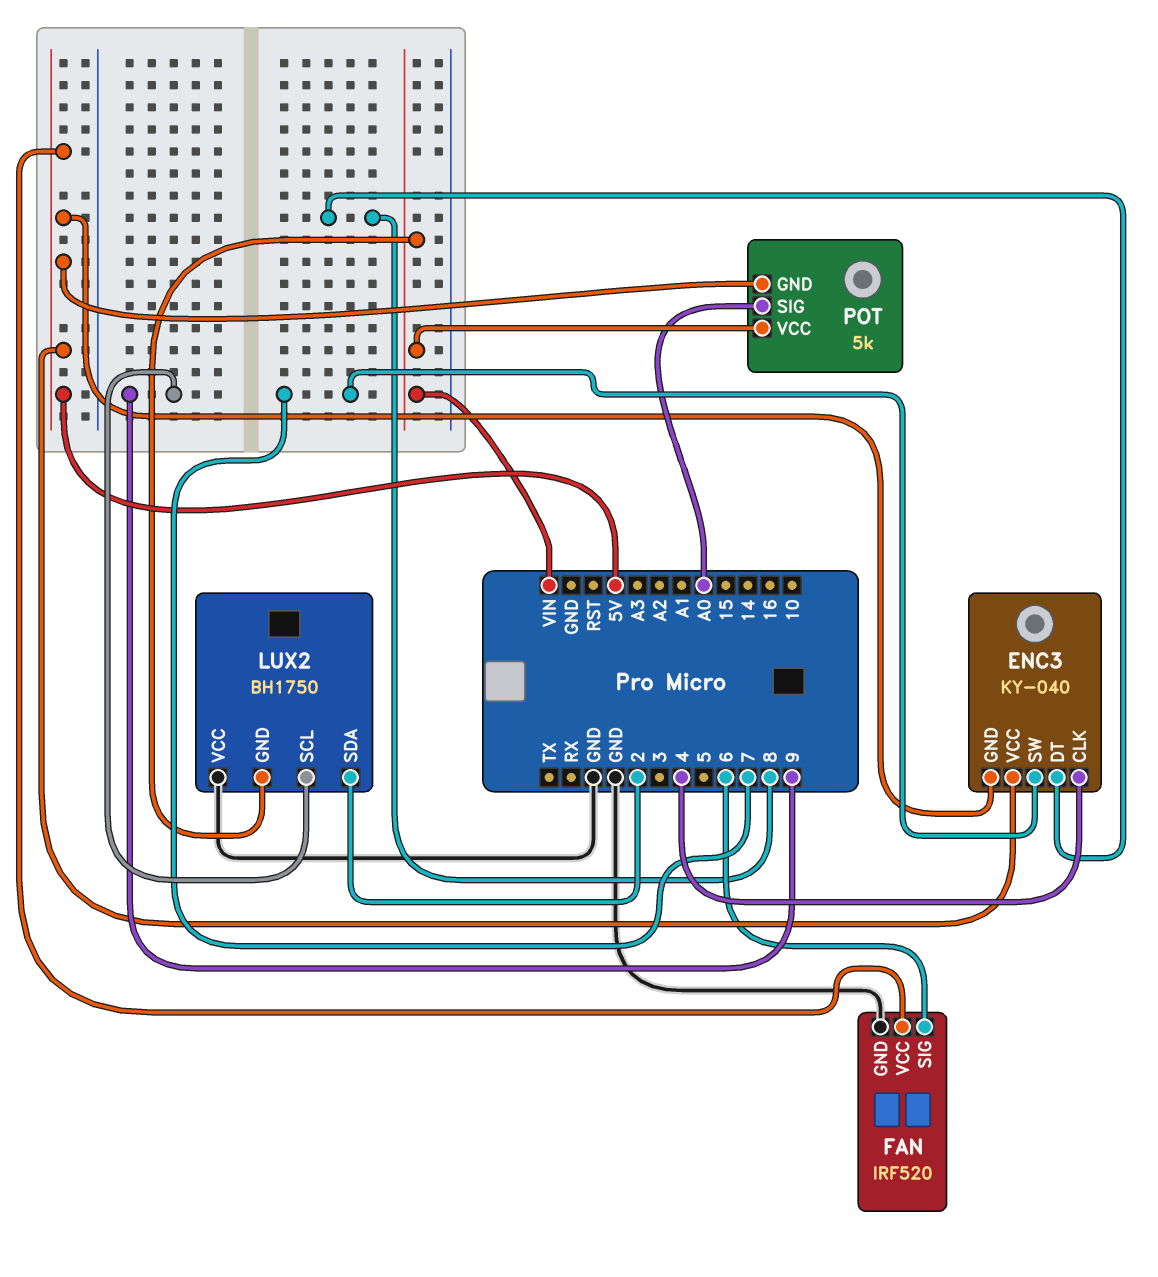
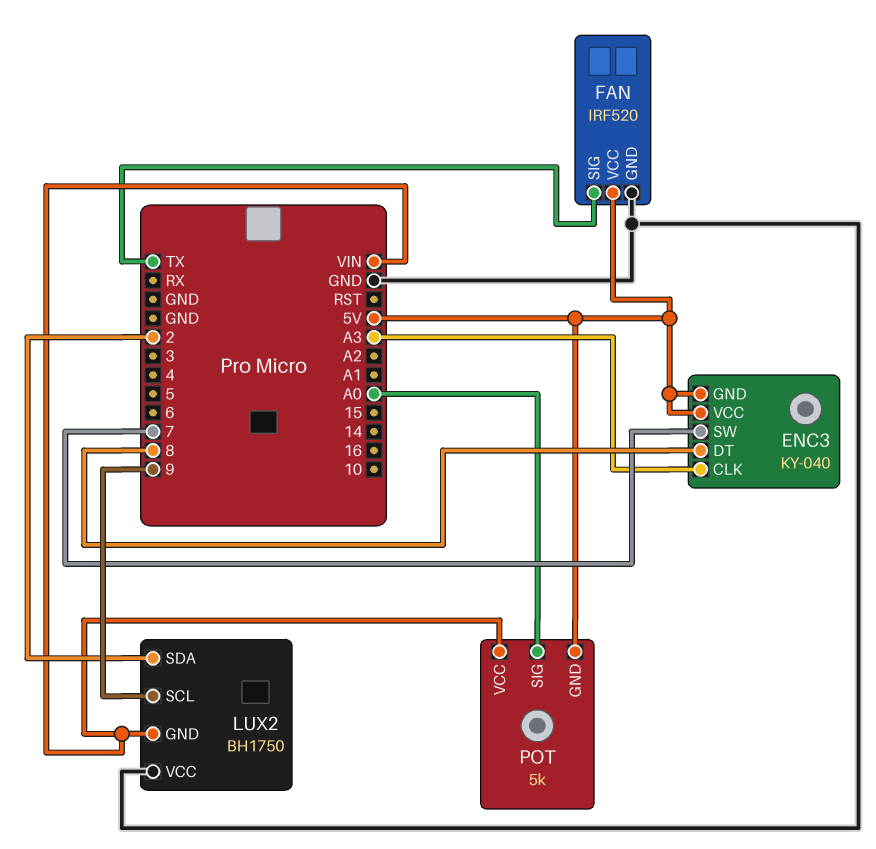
ENC3 pin CLK: 4 -> A3
FAN pin SIG: 6 -> TX

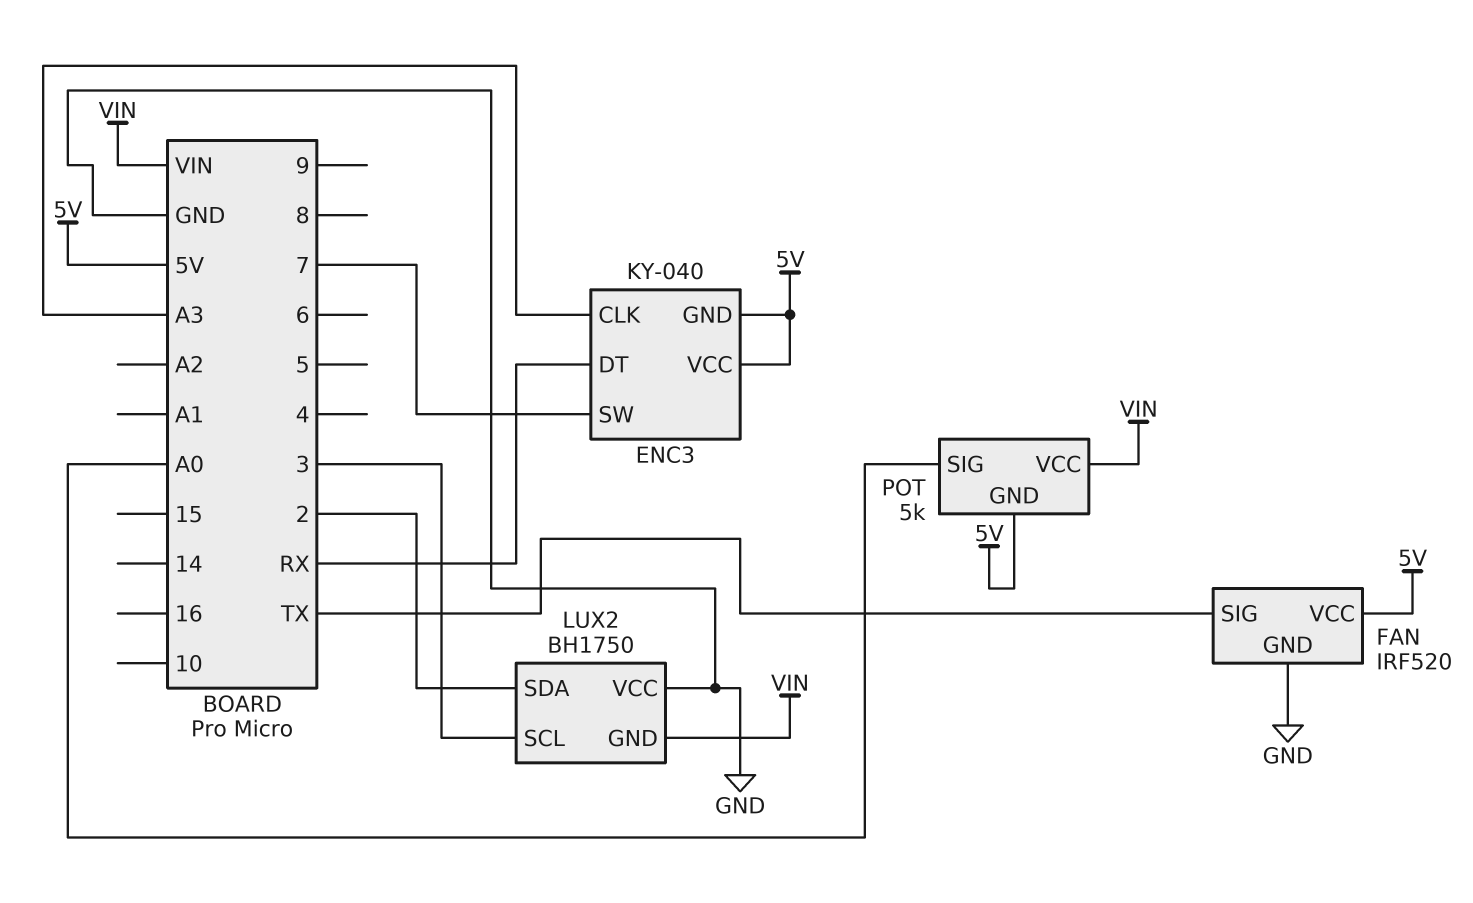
ENC3 pin DT: 8 -> RX
LUX2 pin SCL: 9 -> 3

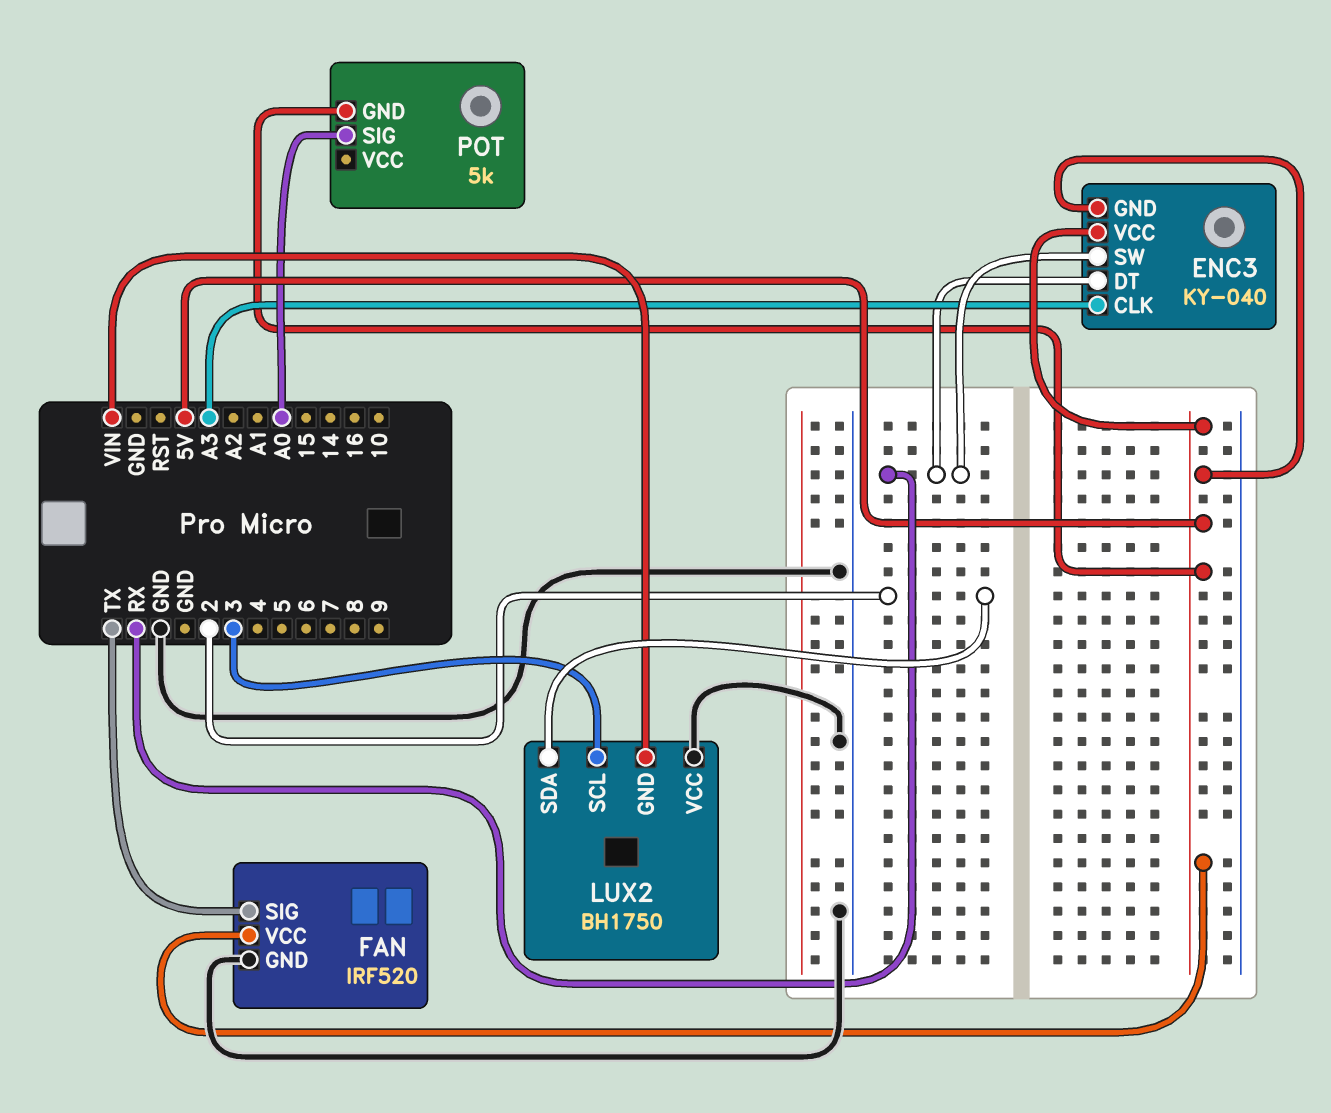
ENC3 pin SW: 7 -> RX
POT pin VCC: VIN -> none

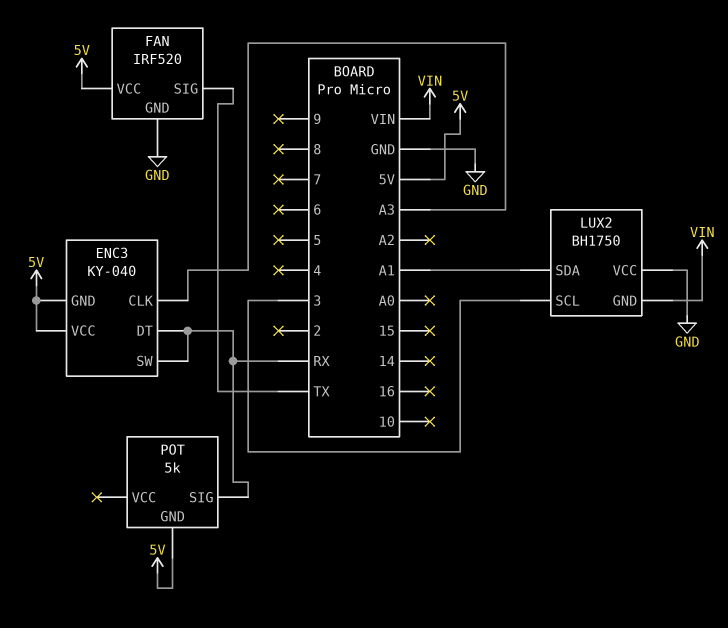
LUX2 pin SDA: 2 -> A1
POT pin SIG: A0 -> RX

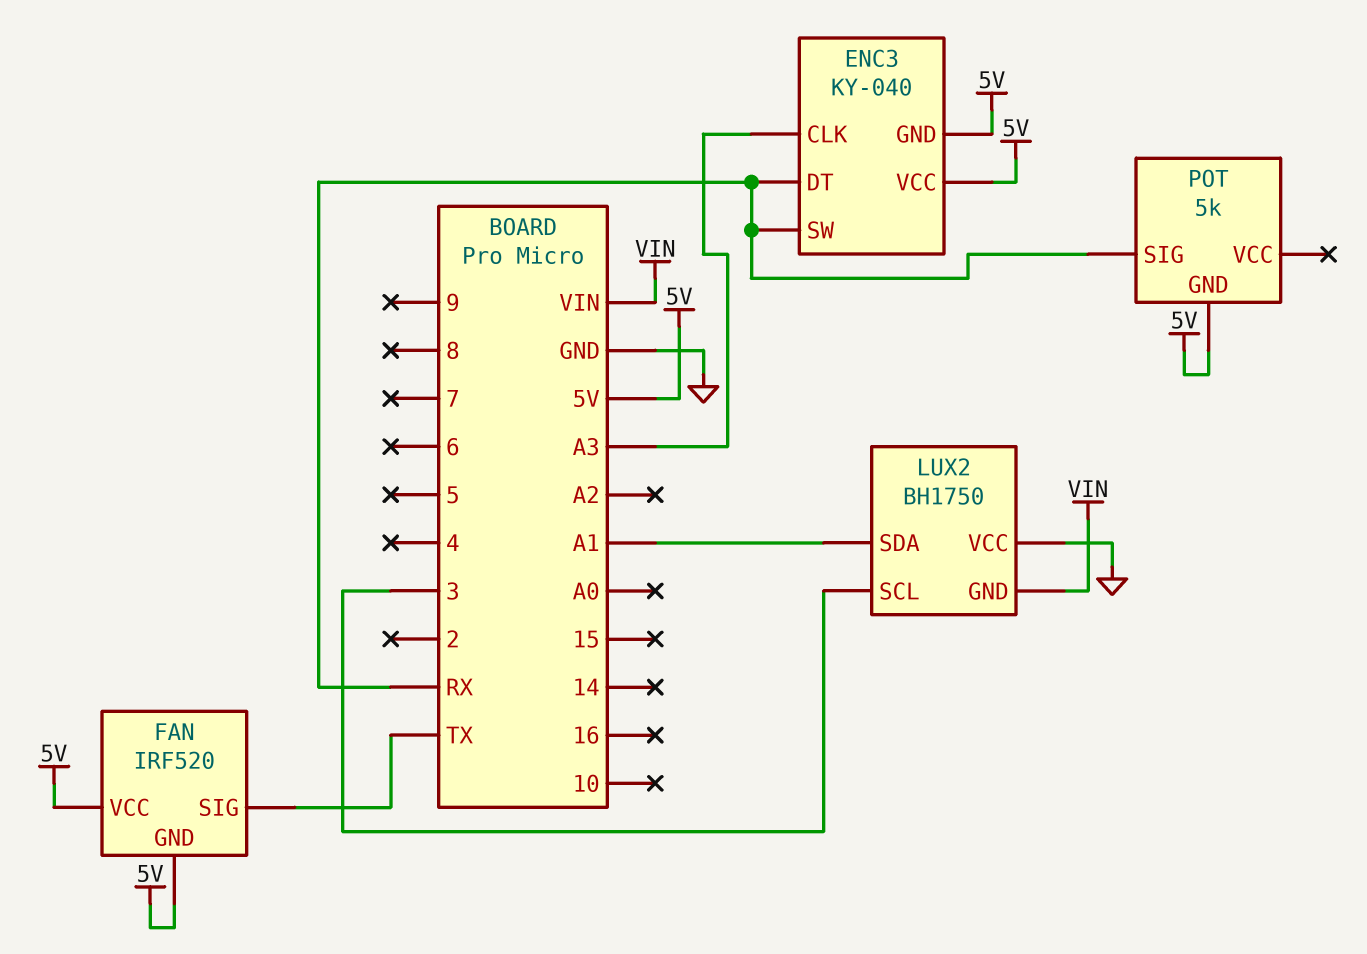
FAN pin GND: GND -> 5V

